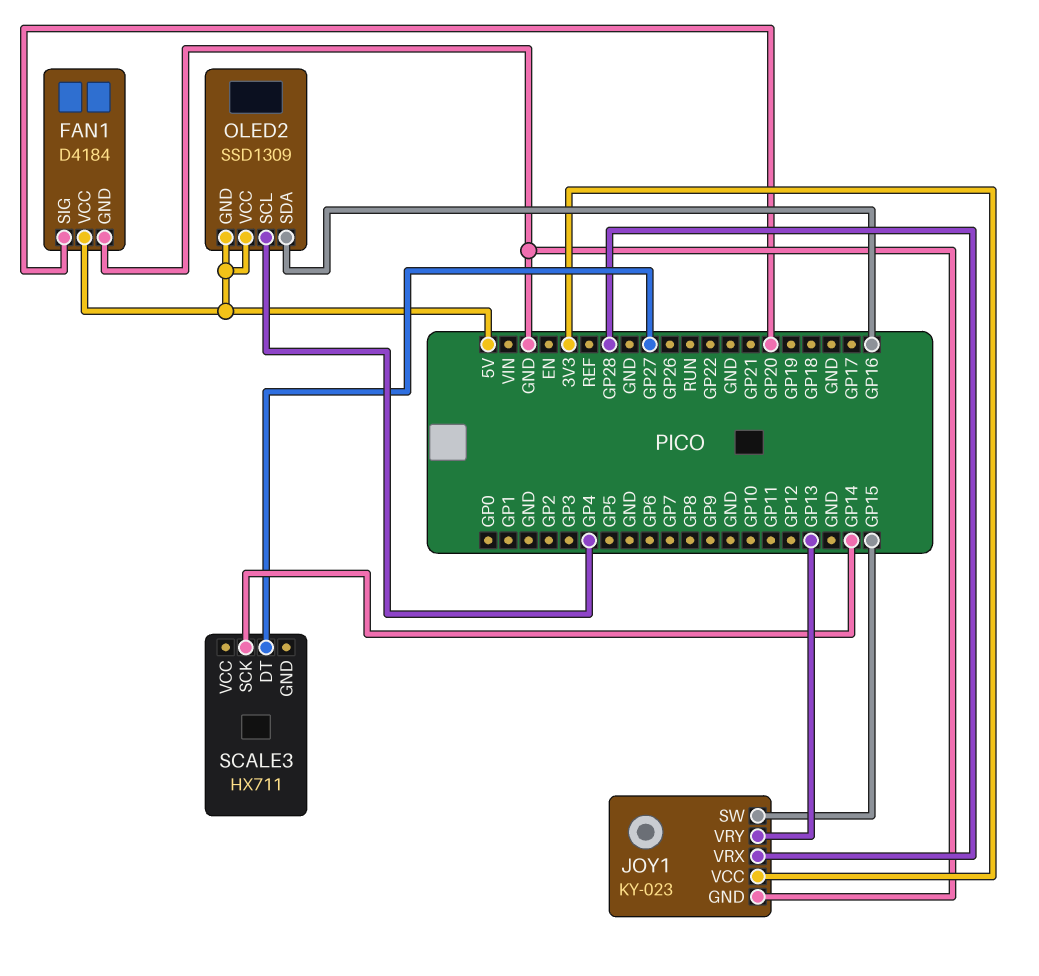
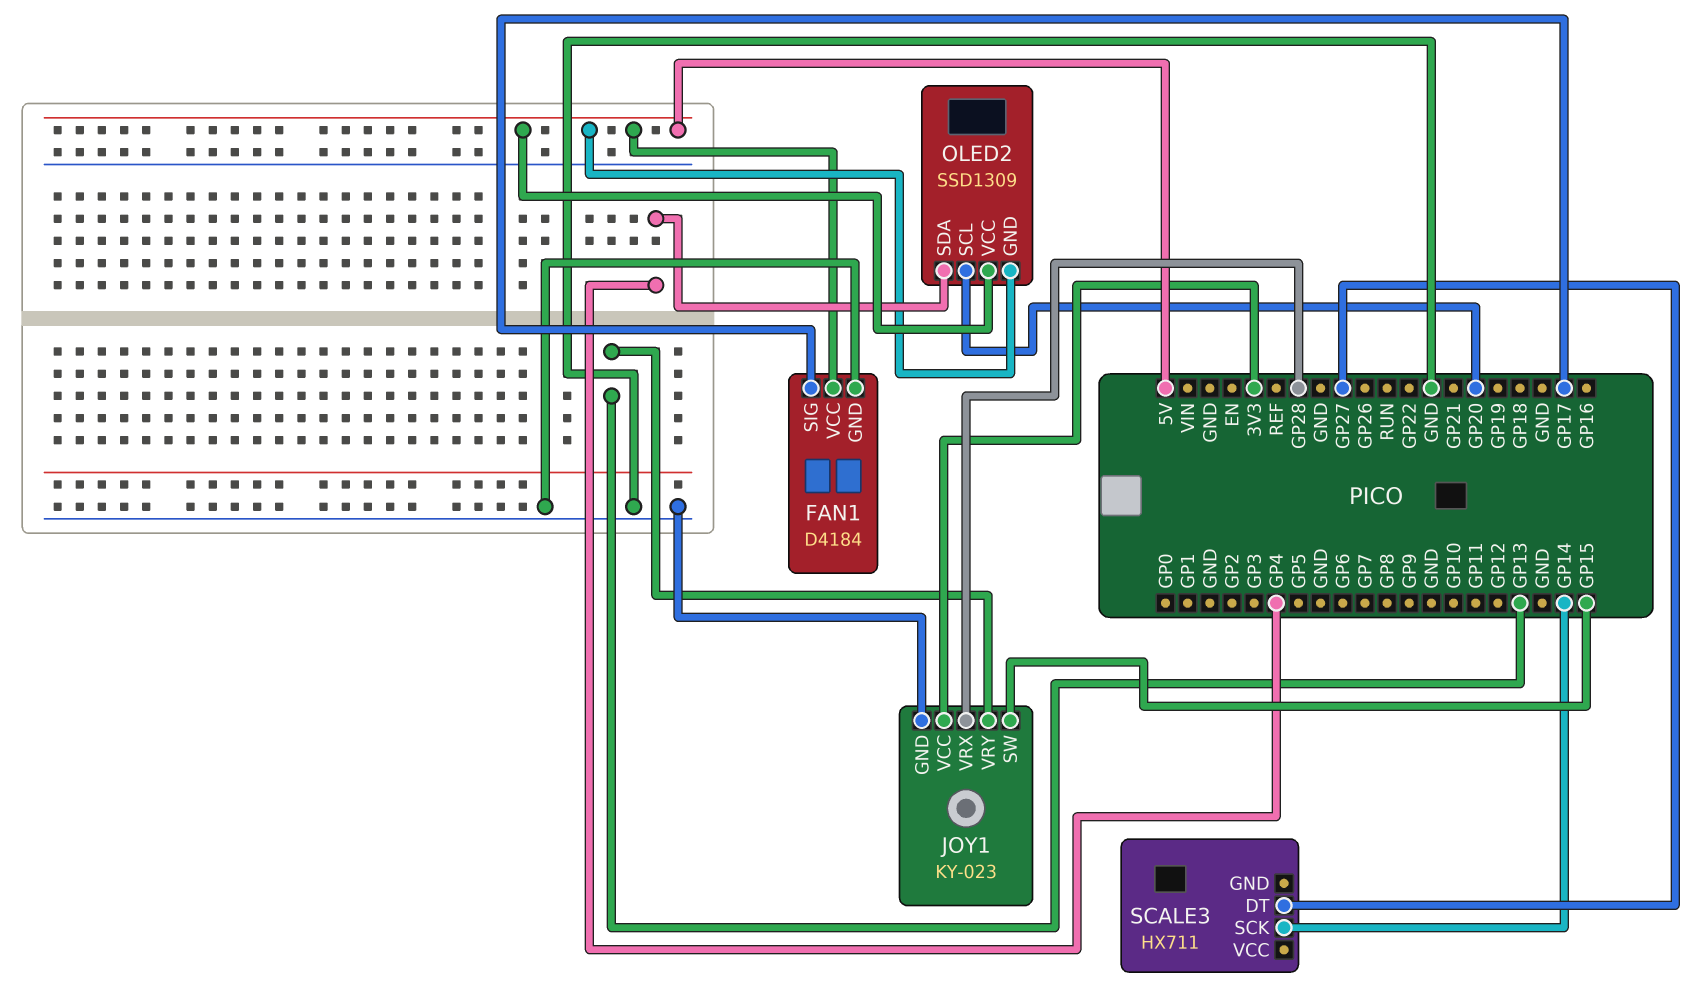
FAN1 pin SIG: GP20 -> GP17
OLED2 pin SCL: GP4 -> GP20
OLED2 pin SDA: GP16 -> GP4

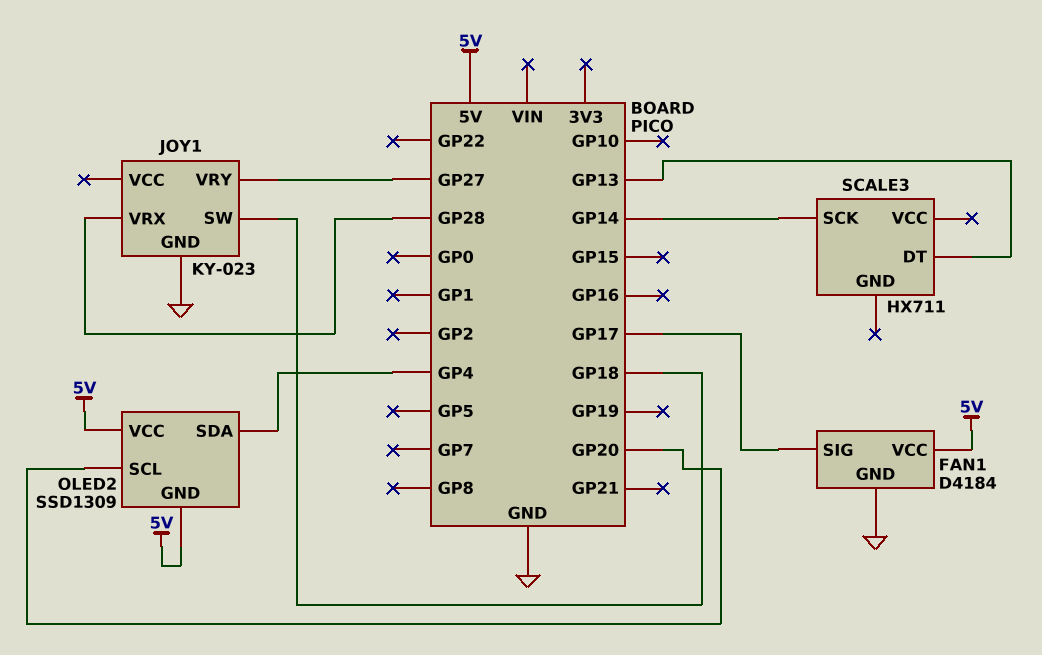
JOY1 pin SW: GP15 -> GP18
JOY1 pin VCC: 3V3 -> none
JOY1 pin VRY: GP13 -> GP27
SCALE3 pin DT: GP27 -> GP13

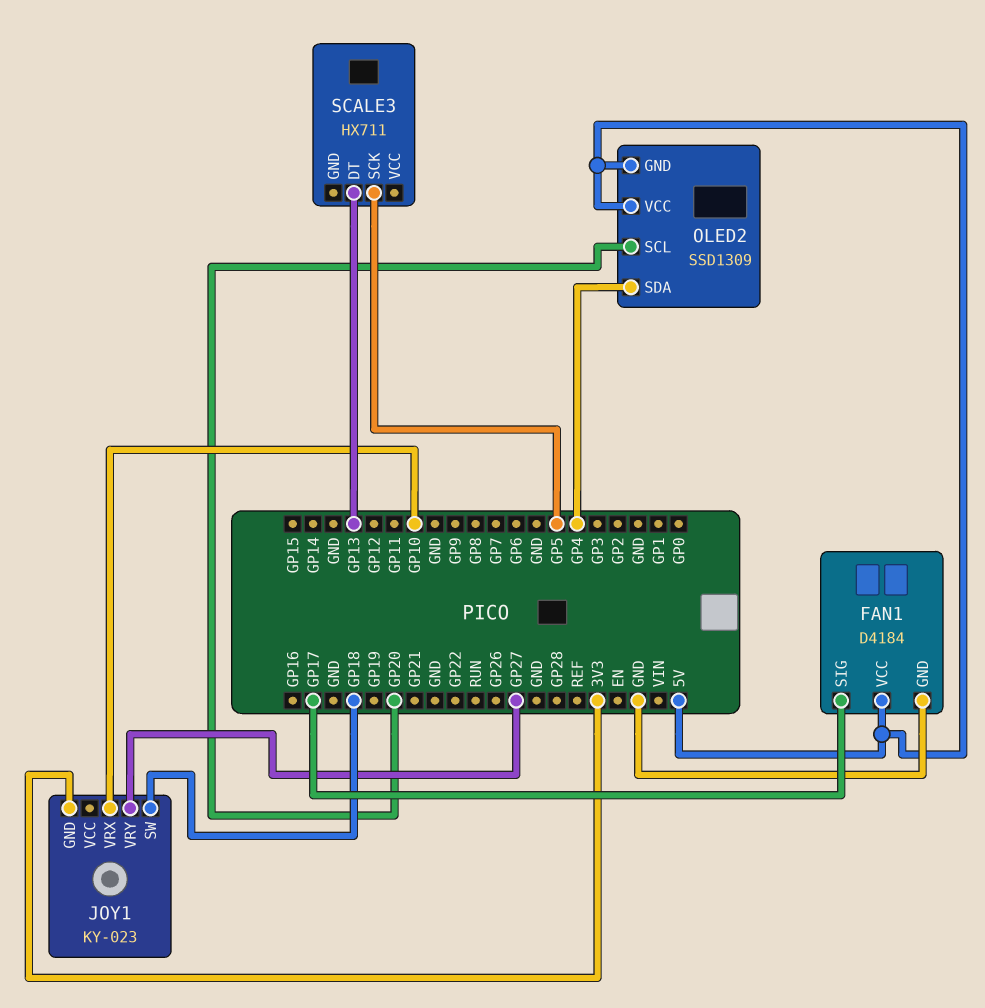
JOY1 pin GND: GND -> 3V3
JOY1 pin VRX: GP28 -> GP10
SCALE3 pin SCK: GP14 -> GP5

